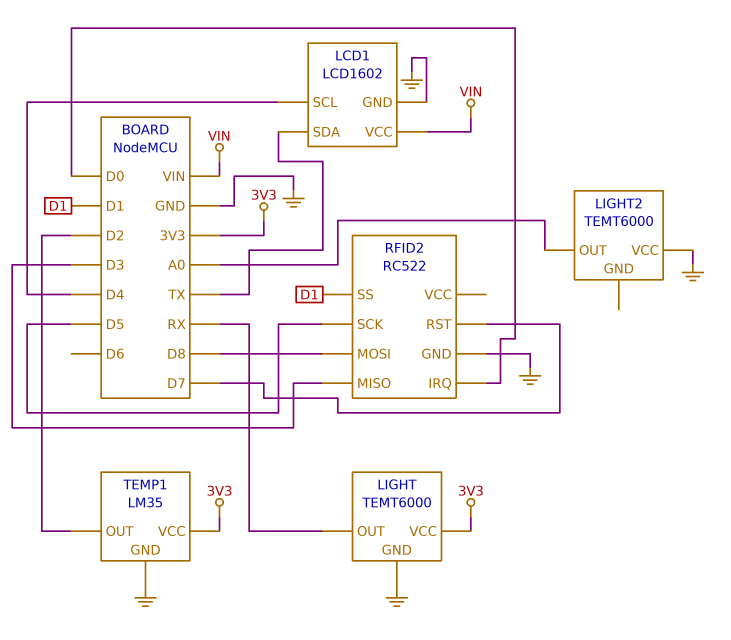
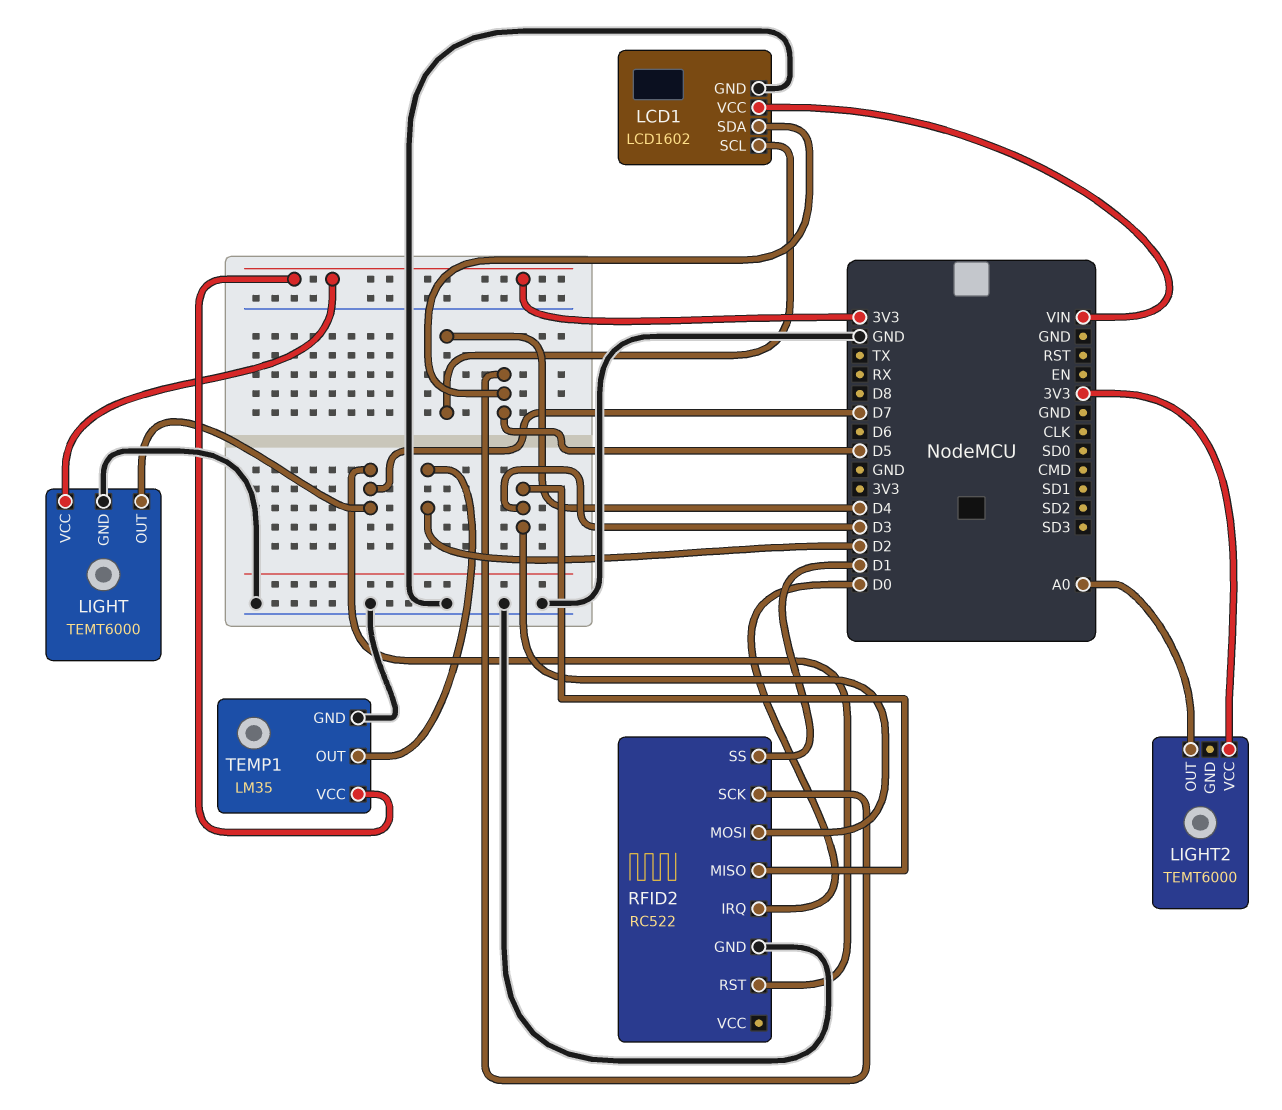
LCD1 pin SDA: TX -> D5
LIGHT pin OUT: RX -> D7
LIGHT2 pin VCC: GND -> 3V3
RFID2 pin MOSI: D8 -> D3

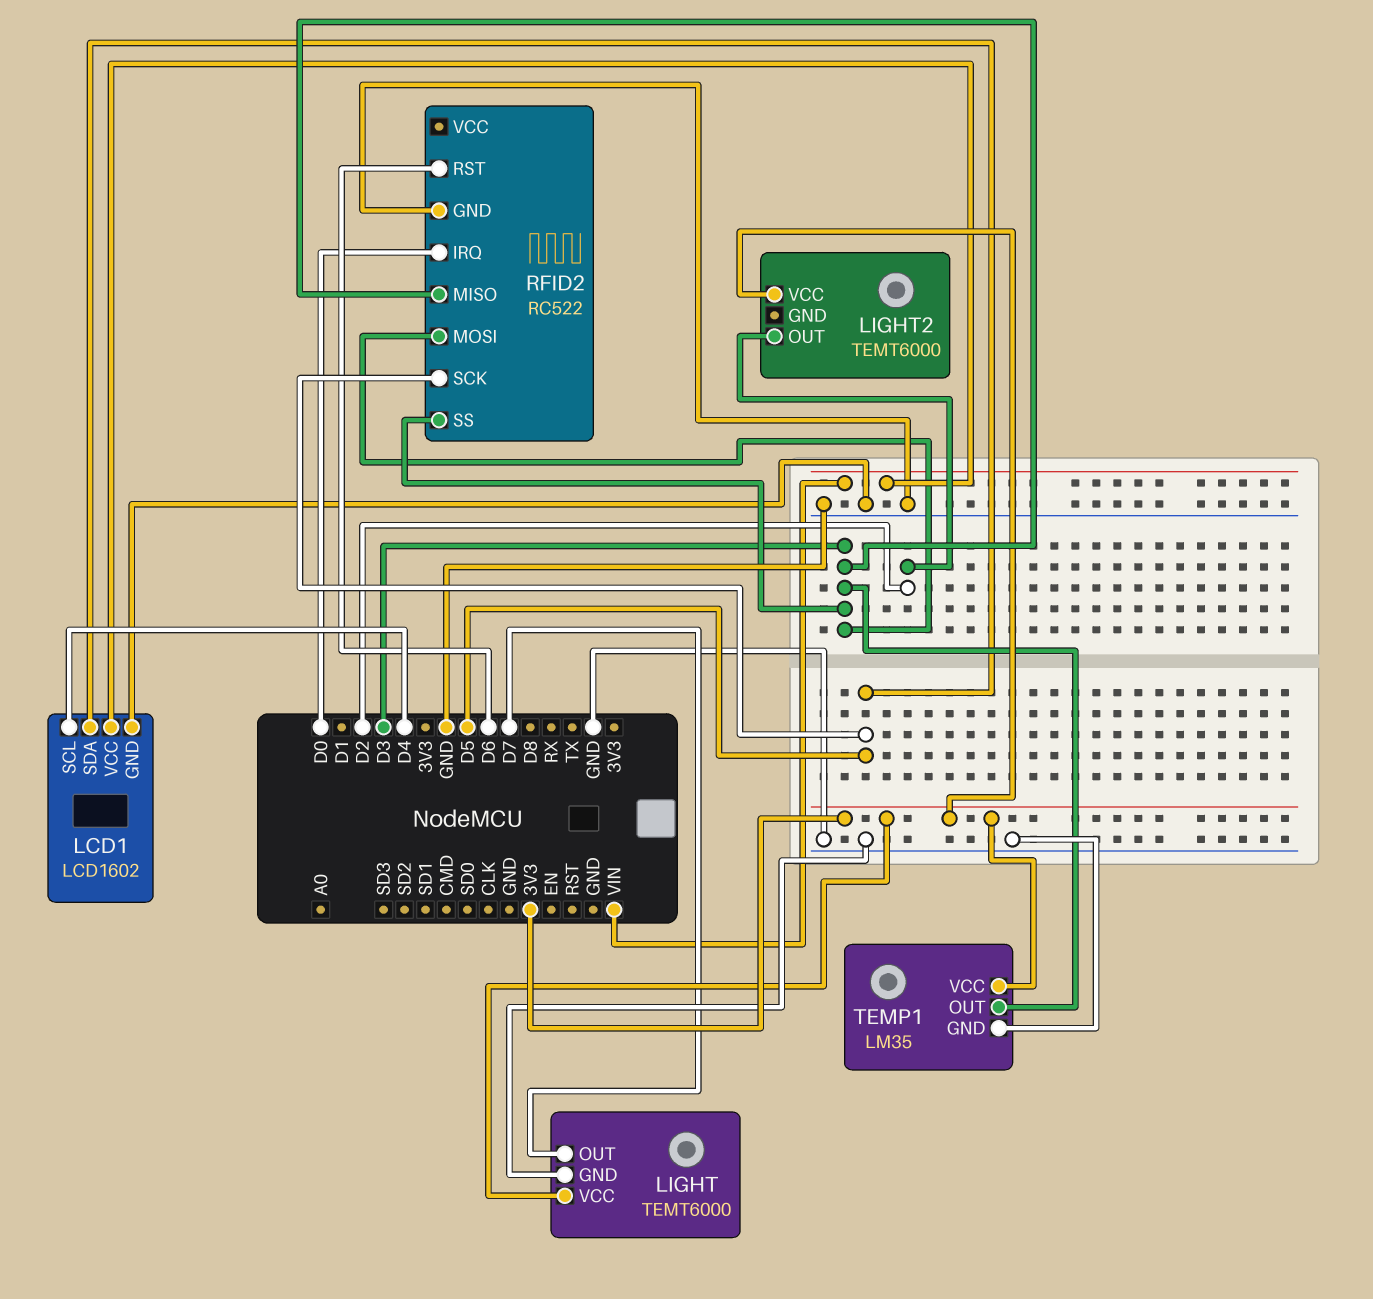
LIGHT2 pin OUT: A0 -> D2
RFID2 pin RST: D7 -> D6
RFID2 pin SS: D1 -> D3
TEMP1 pin OUT: D2 -> D3

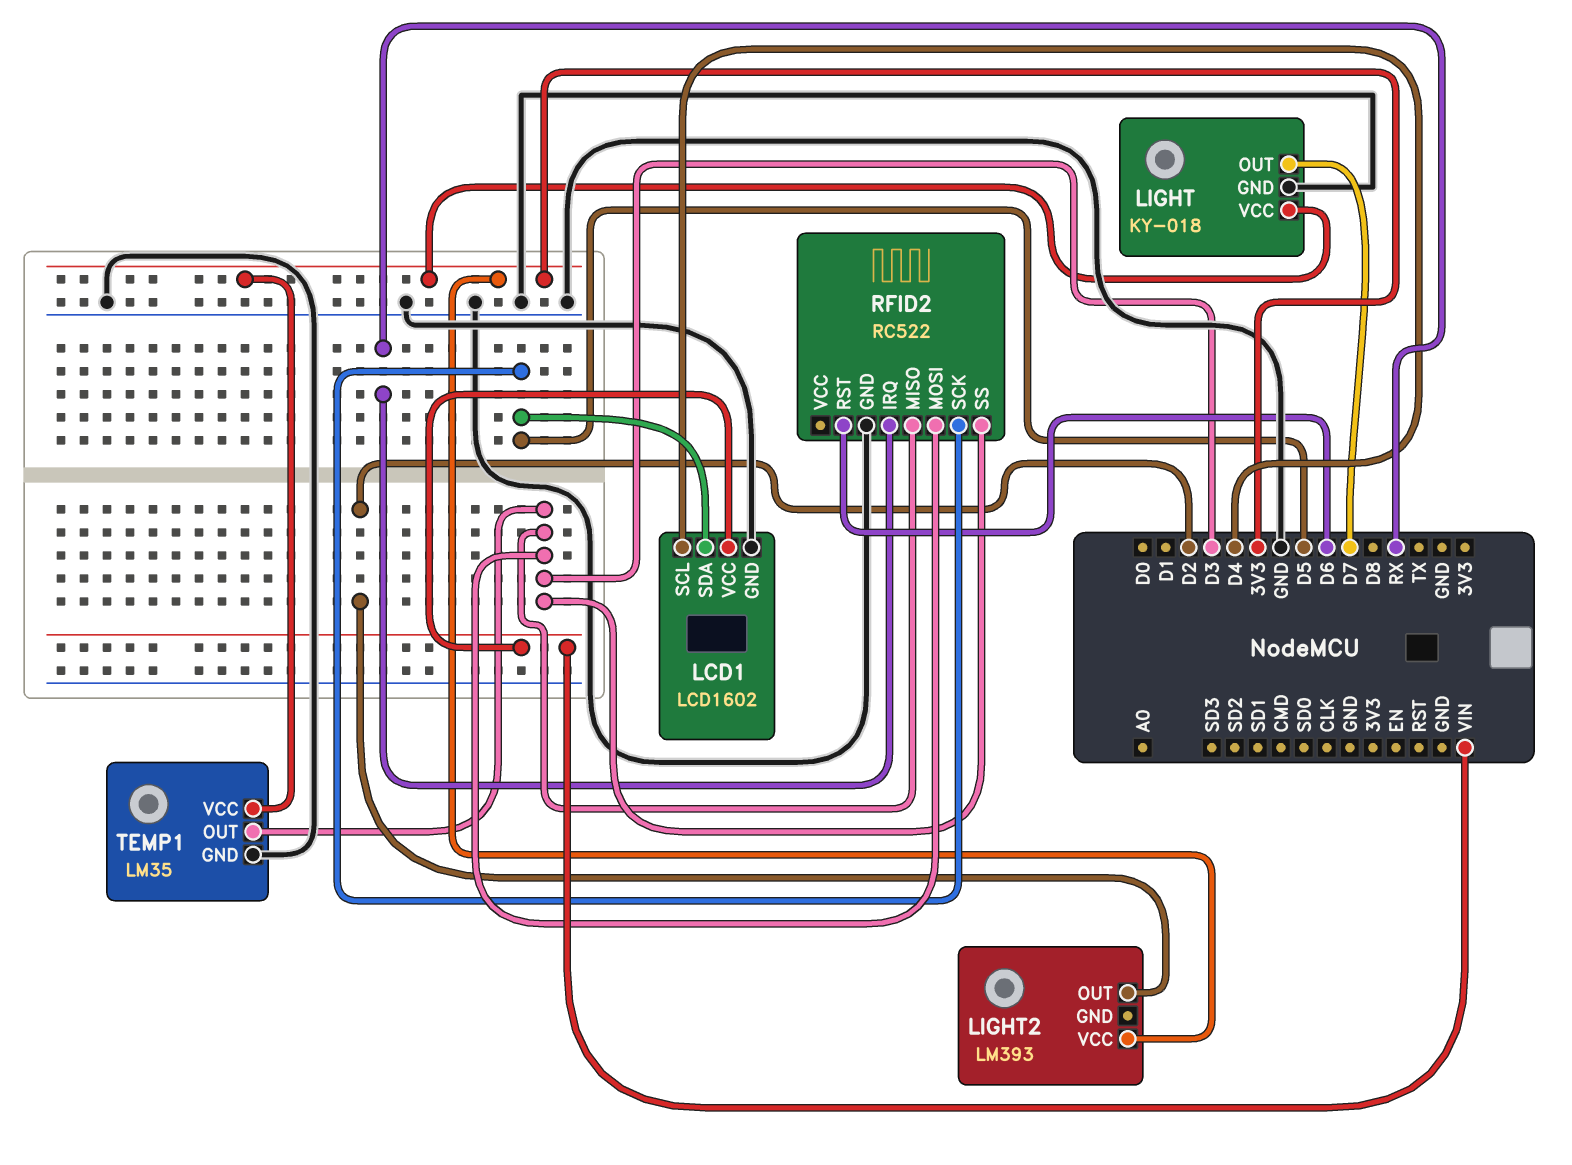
LIGHT: TEMT6000 -> KY-018
LIGHT2: TEMT6000 -> LM393
RFID2 pin IRQ: D0 -> RX

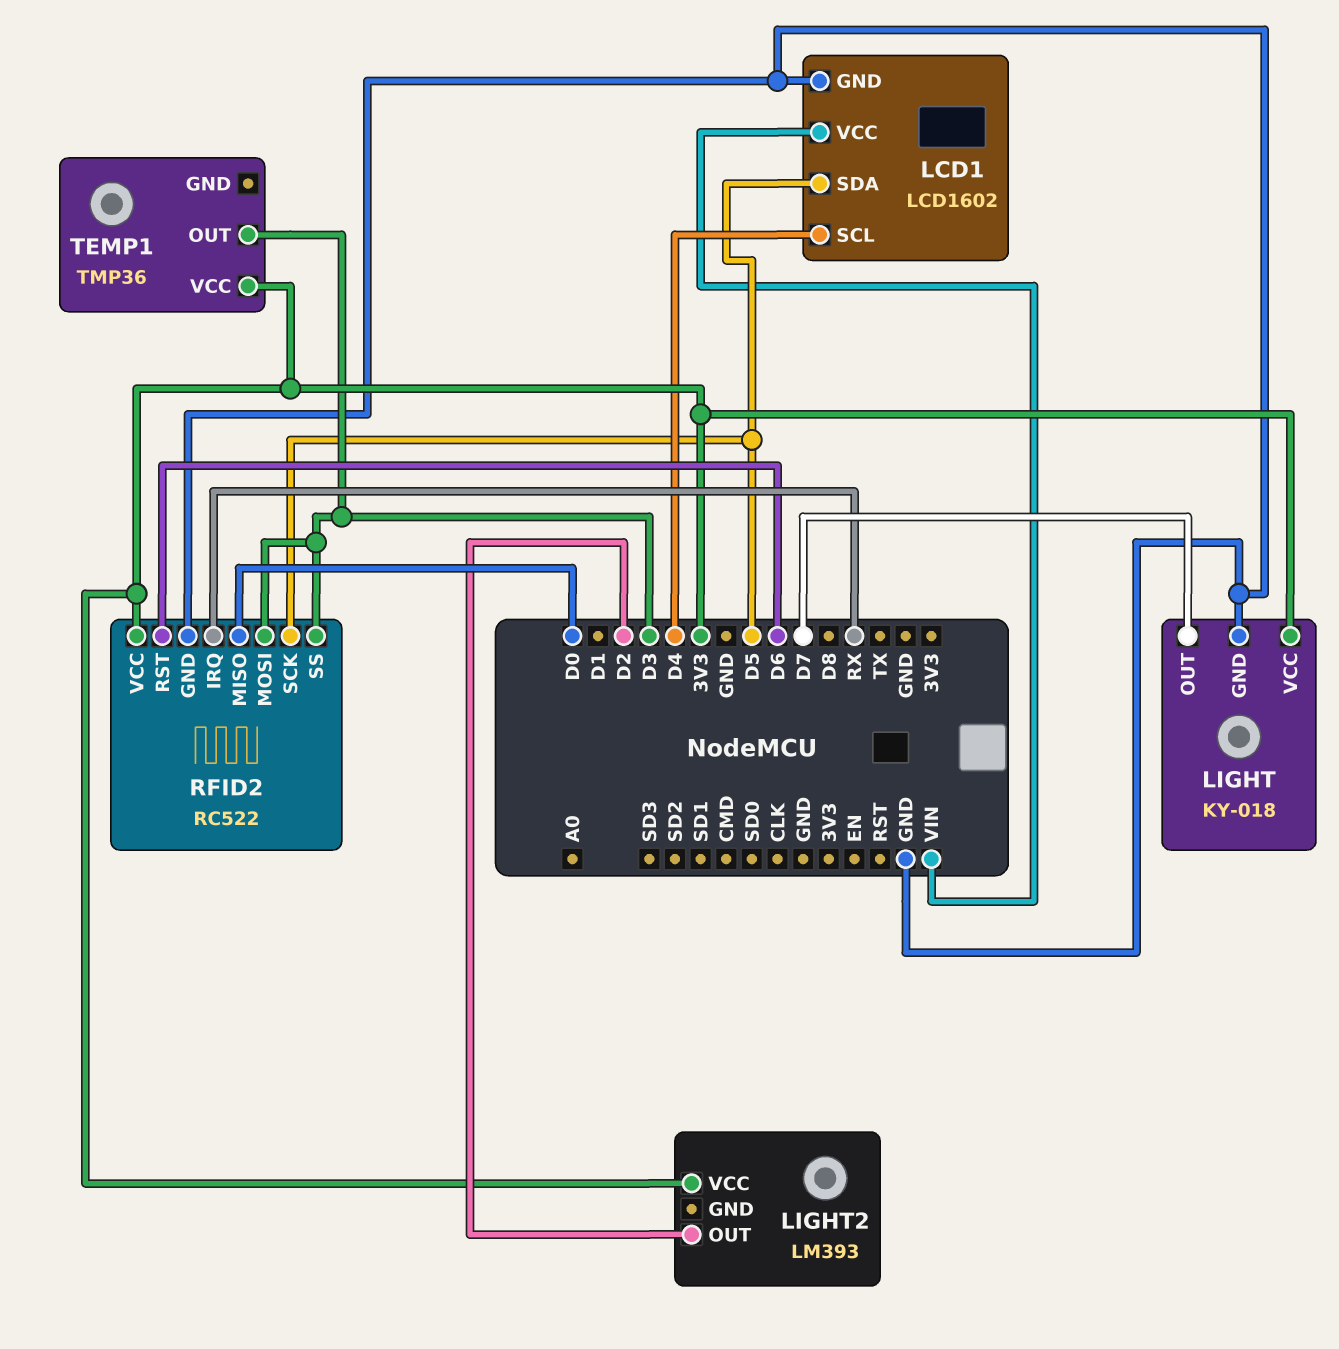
RFID2 pin MISO: D3 -> D0
RFID2 pin VCC: none -> 3V3
TEMP1: LM35 -> TMP36
TEMP1 pin GND: GND -> none

